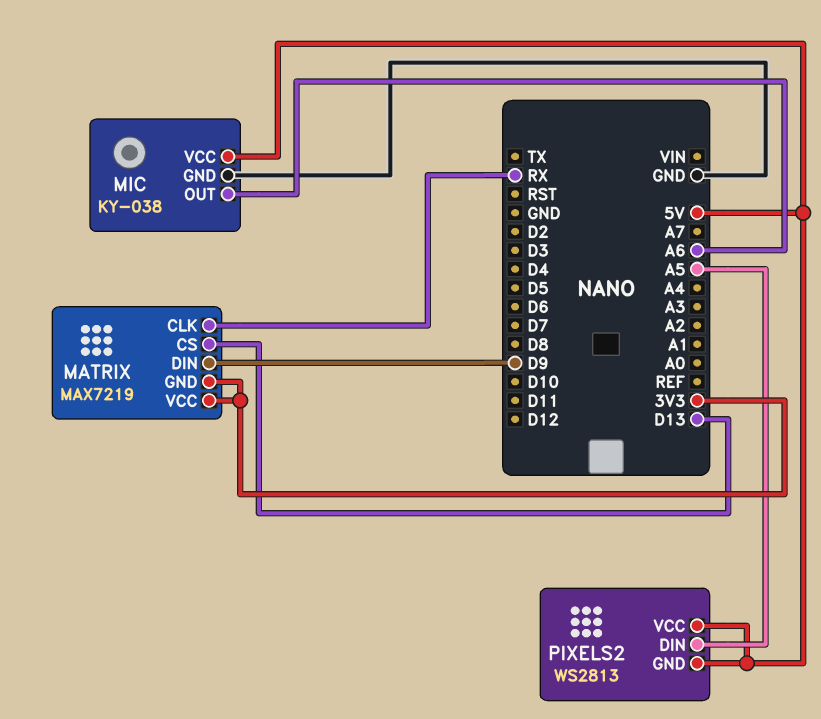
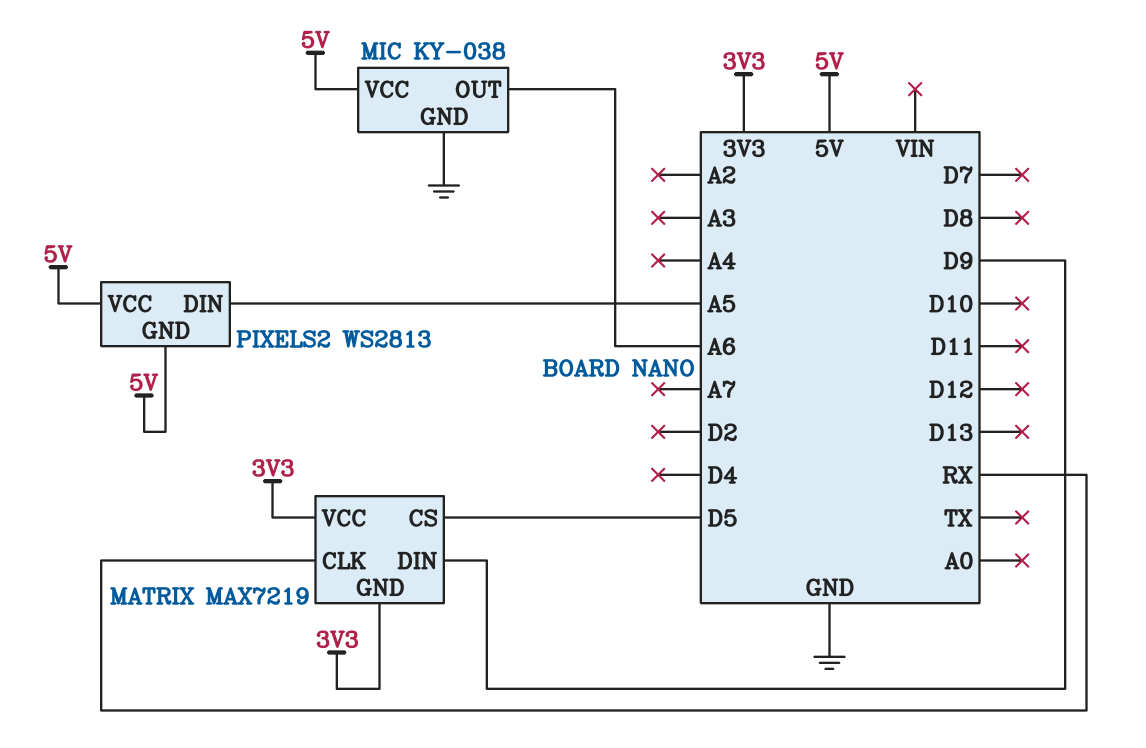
MATRIX pin CS: D13 -> D5

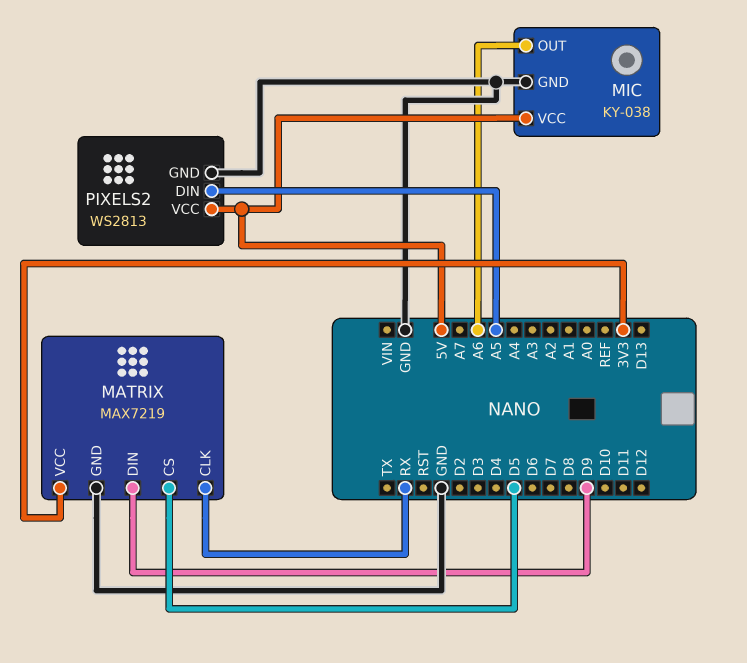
MATRIX pin GND: 3V3 -> GND
PIXELS2 pin GND: 5V -> GND

